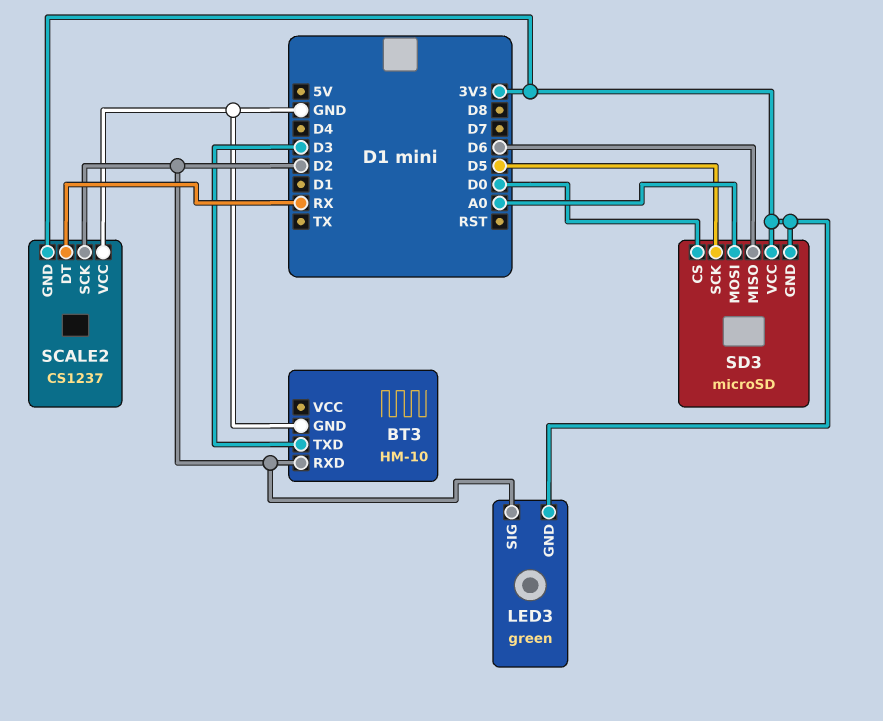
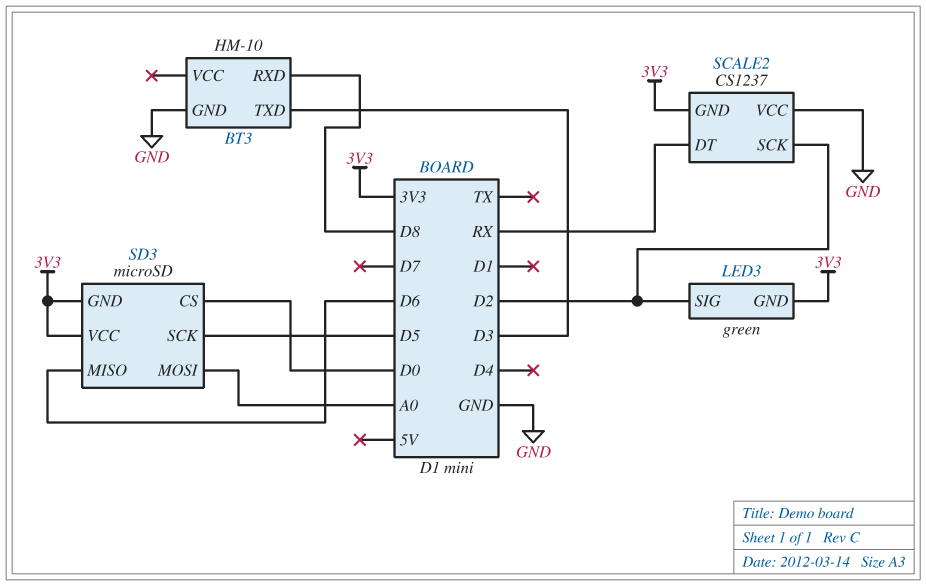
BT3 pin RXD: D2 -> D8

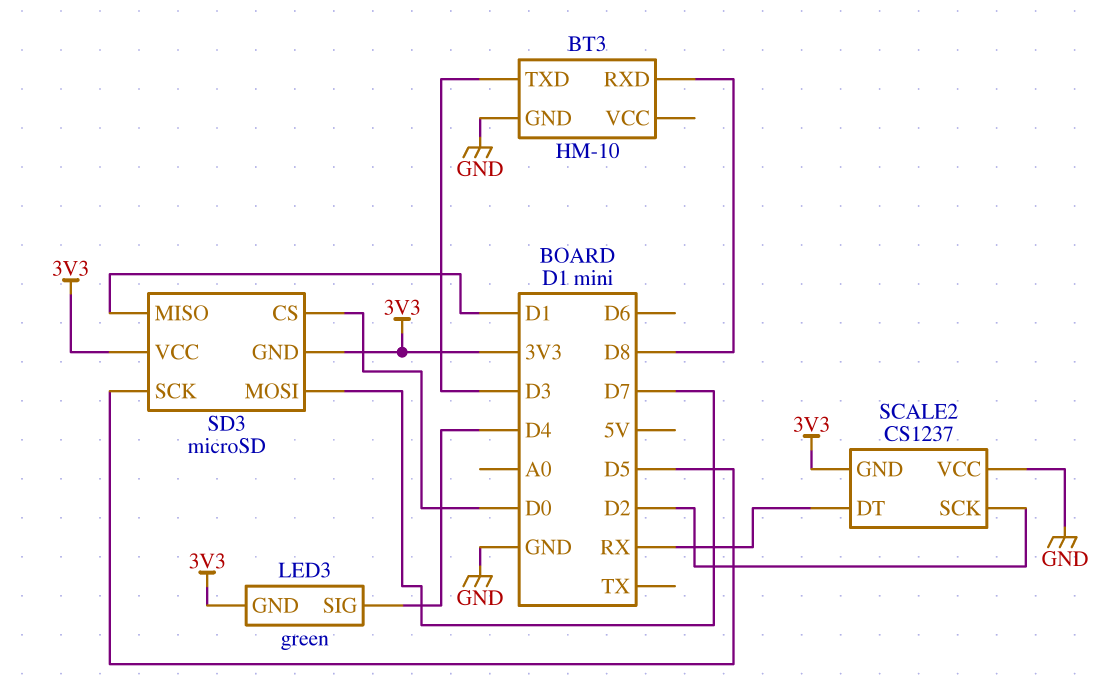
LED3 pin SIG: D2 -> D4
SD3 pin MISO: D6 -> D1
SD3 pin MOSI: A0 -> D7

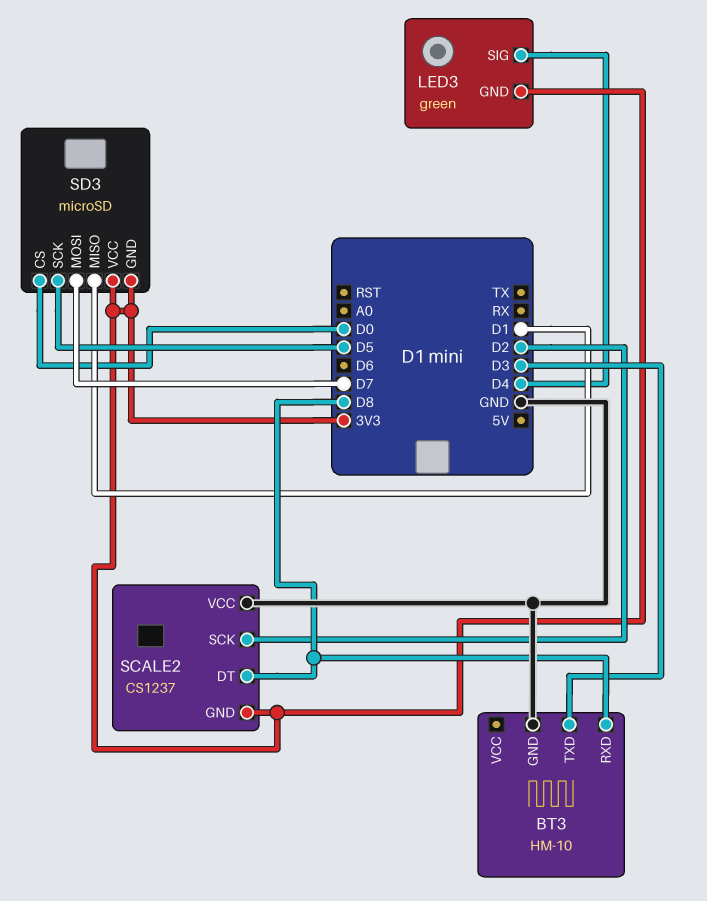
SCALE2 pin DT: RX -> D8

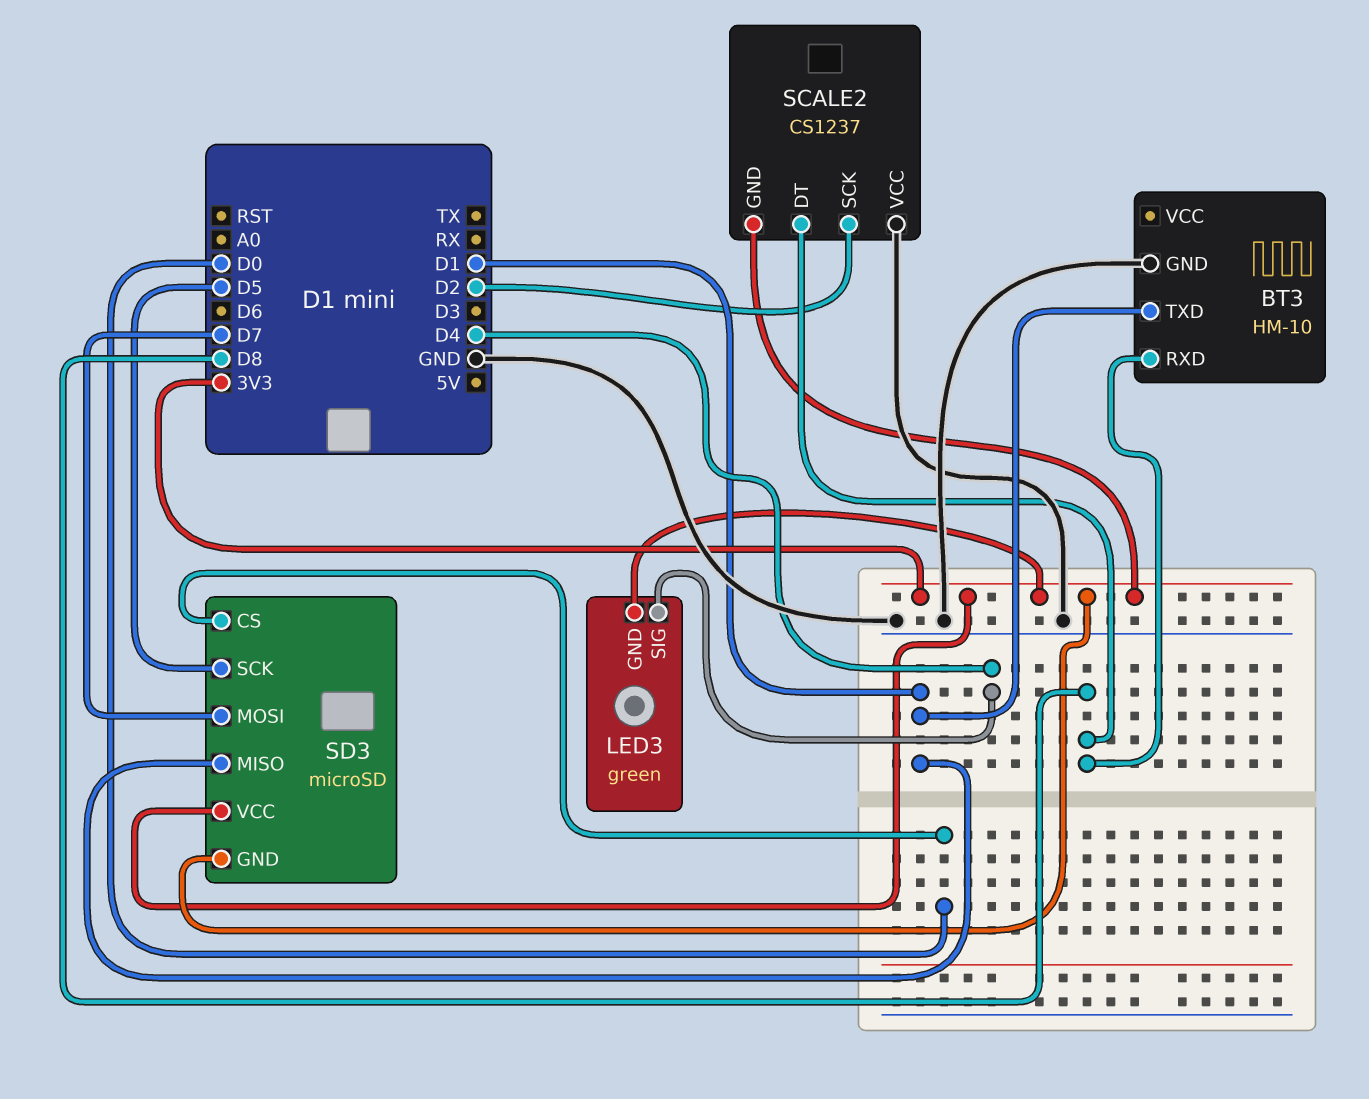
BT3 pin TXD: D3 -> D1

